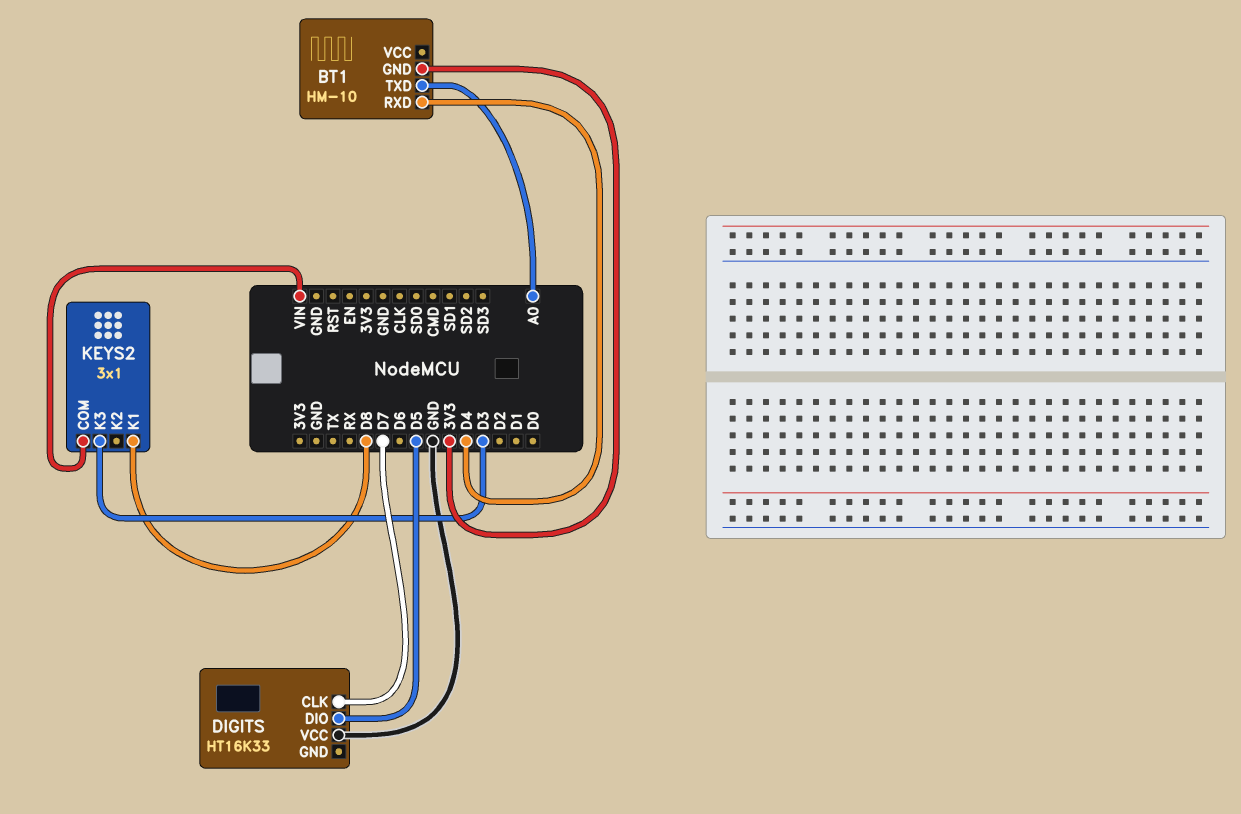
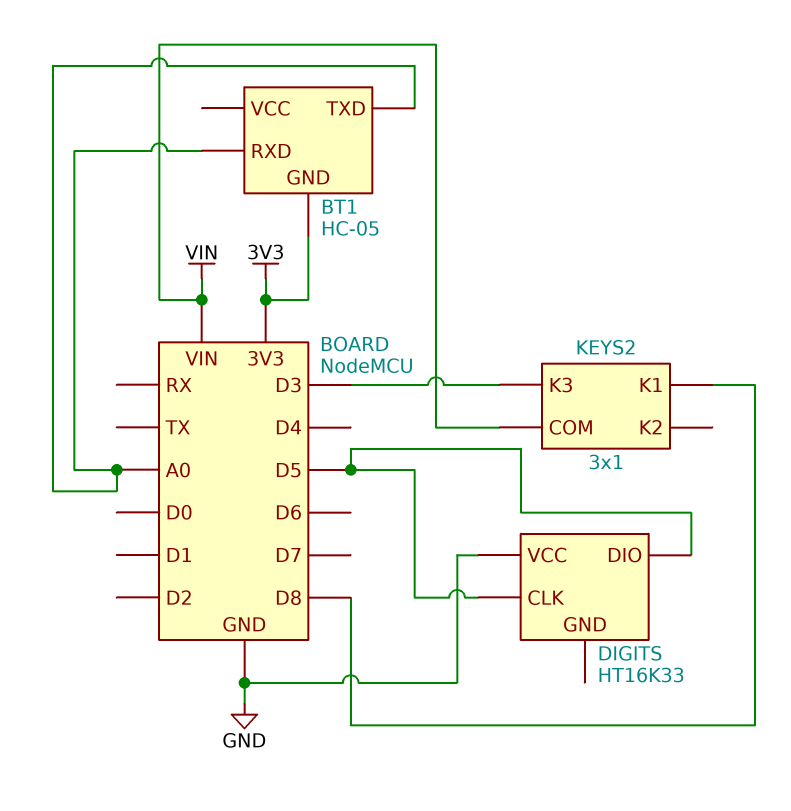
BT1: HM-10 -> HC-05
BT1 pin RXD: D4 -> A0
DIGITS pin CLK: D7 -> D5

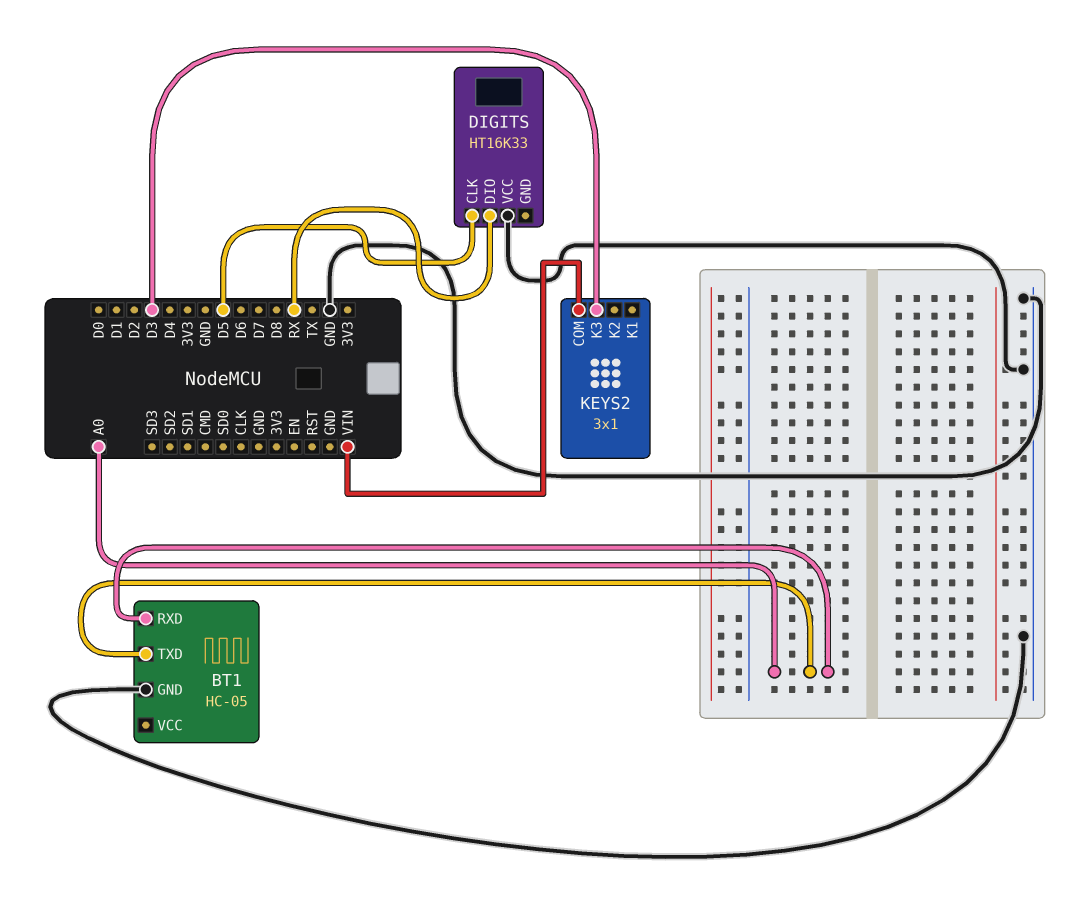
BT1 pin GND: 3V3 -> GND
DIGITS pin DIO: D5 -> RX
KEYS2 pin K1: D8 -> none

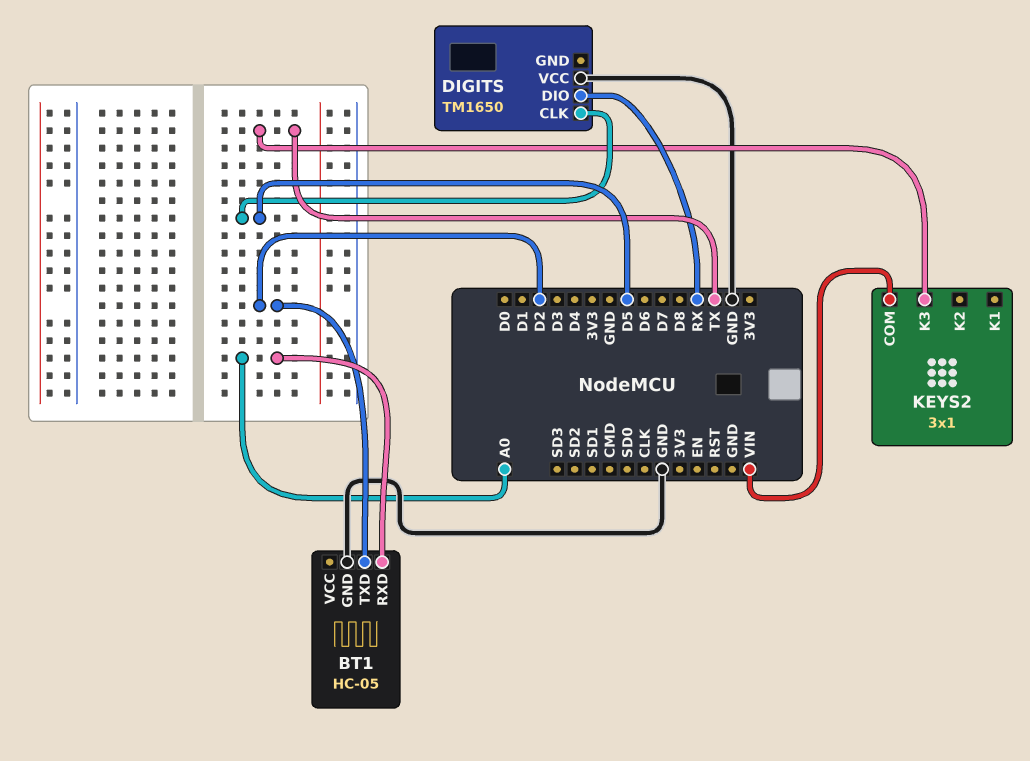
BT1 pin TXD: A0 -> D2
DIGITS: HT16K33 -> TM1650
KEYS2 pin K3: D3 -> TX

